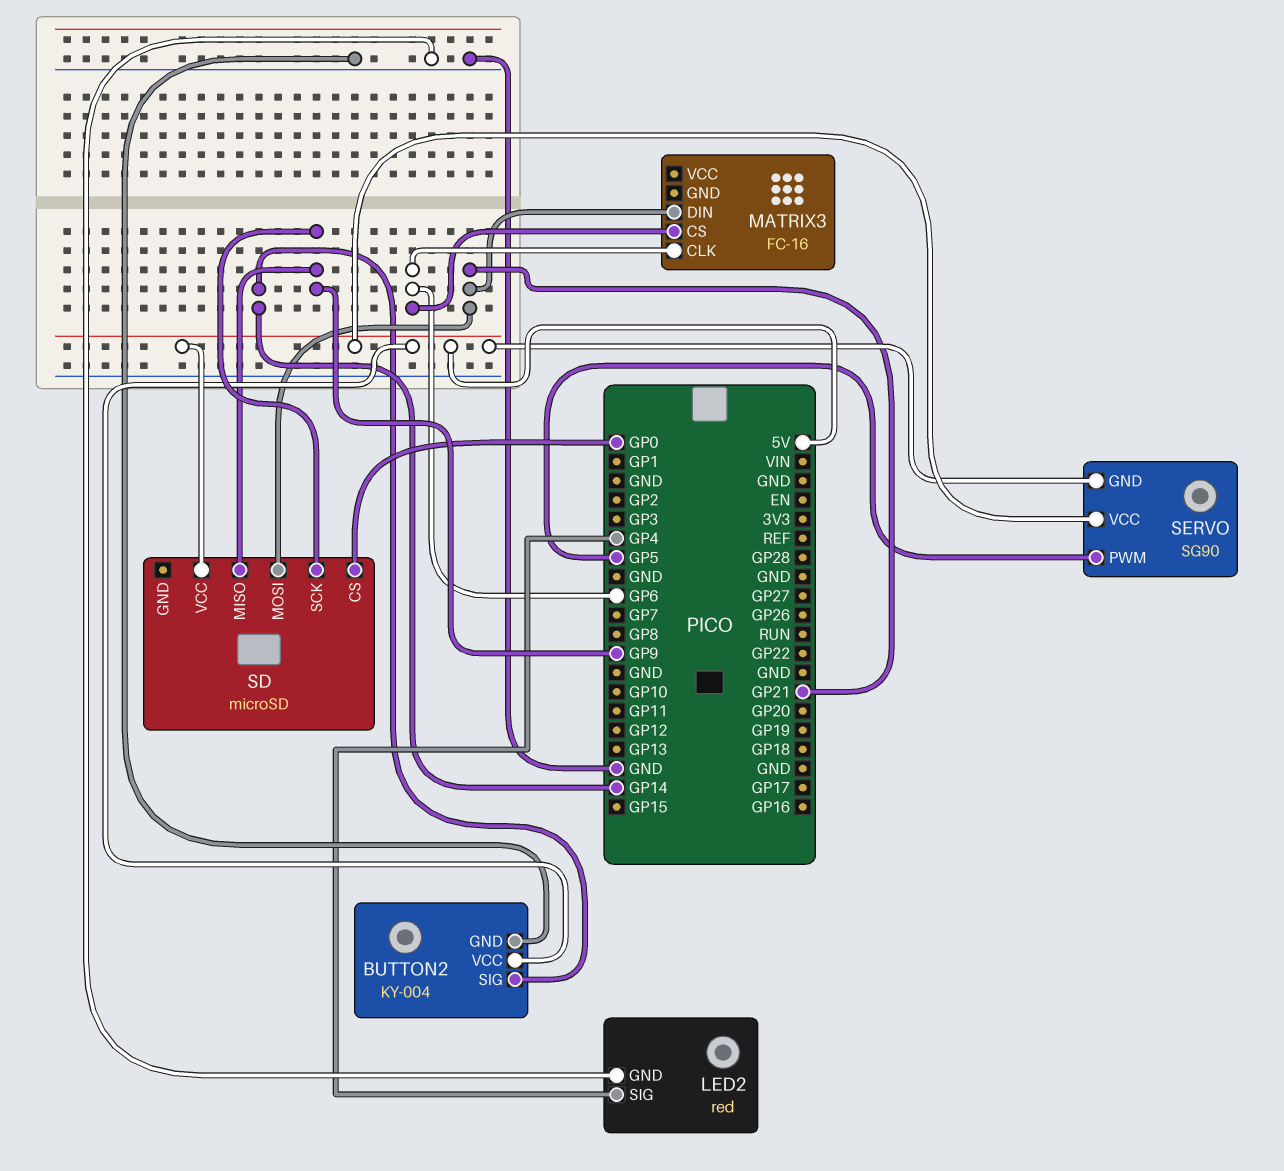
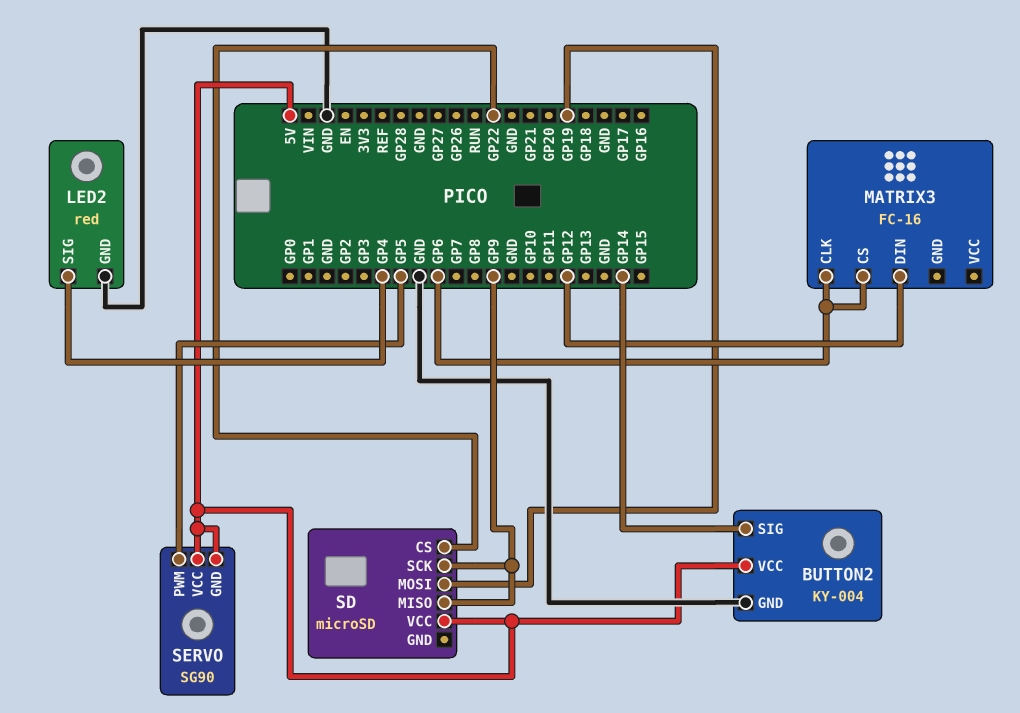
MATRIX3 pin DIN: GP21 -> GP12
SD pin CS: GP0 -> GP22
SD pin MOSI: GP21 -> GP19

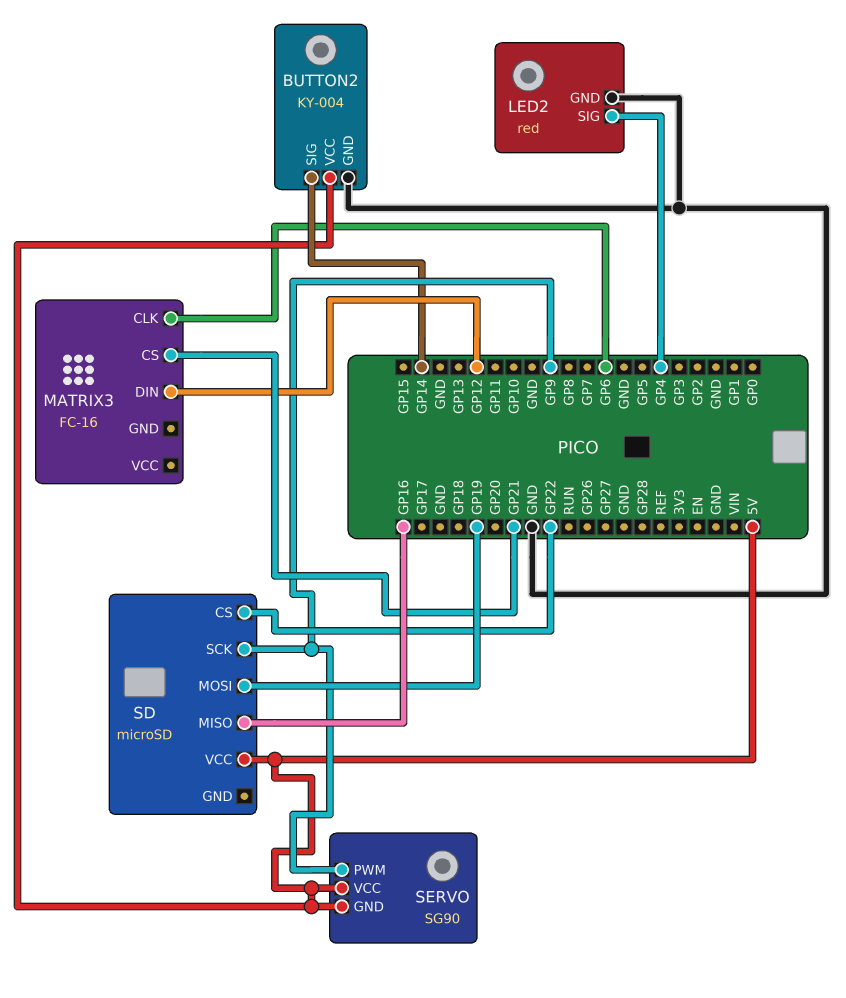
MATRIX3 pin CS: GP6 -> GP21
SD pin MISO: GP9 -> GP16
SERVO pin PWM: GP5 -> GP9

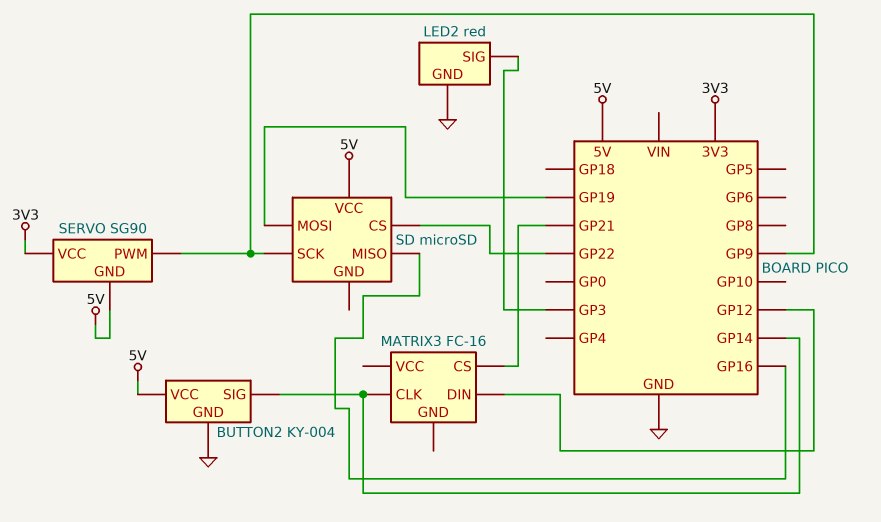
LED2 pin SIG: GP4 -> GP3
MATRIX3 pin CLK: GP6 -> GP14
SERVO pin VCC: 5V -> 3V3

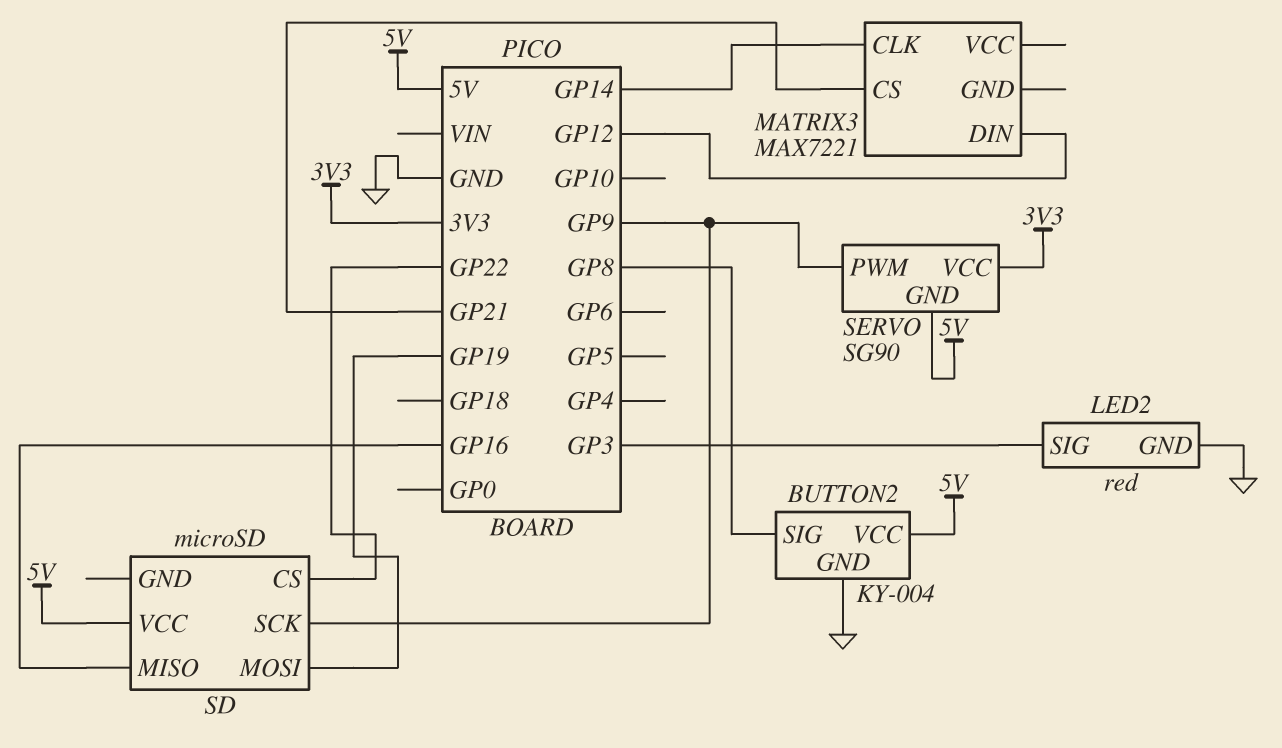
BUTTON2 pin SIG: GP14 -> GP8
MATRIX3: FC-16 -> MAX7221

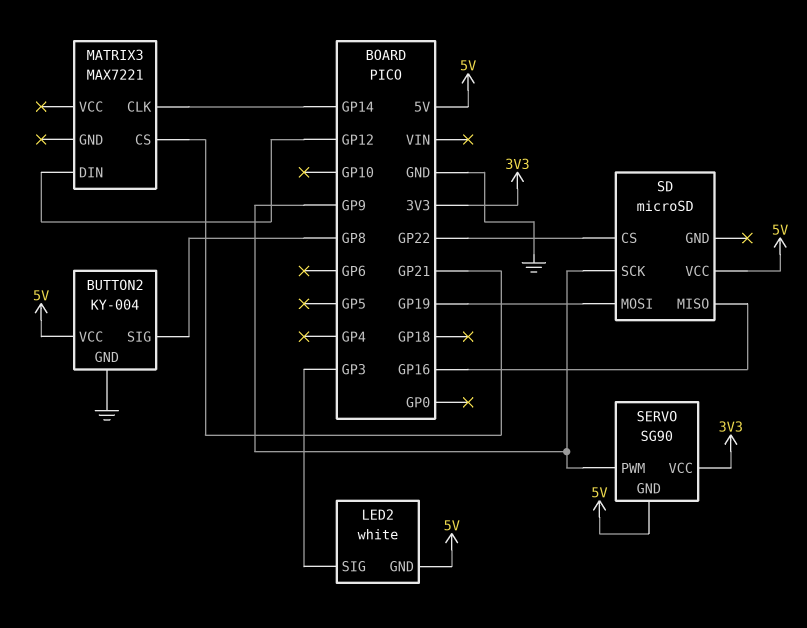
LED2: red -> white
LED2 pin GND: GND -> 5V

